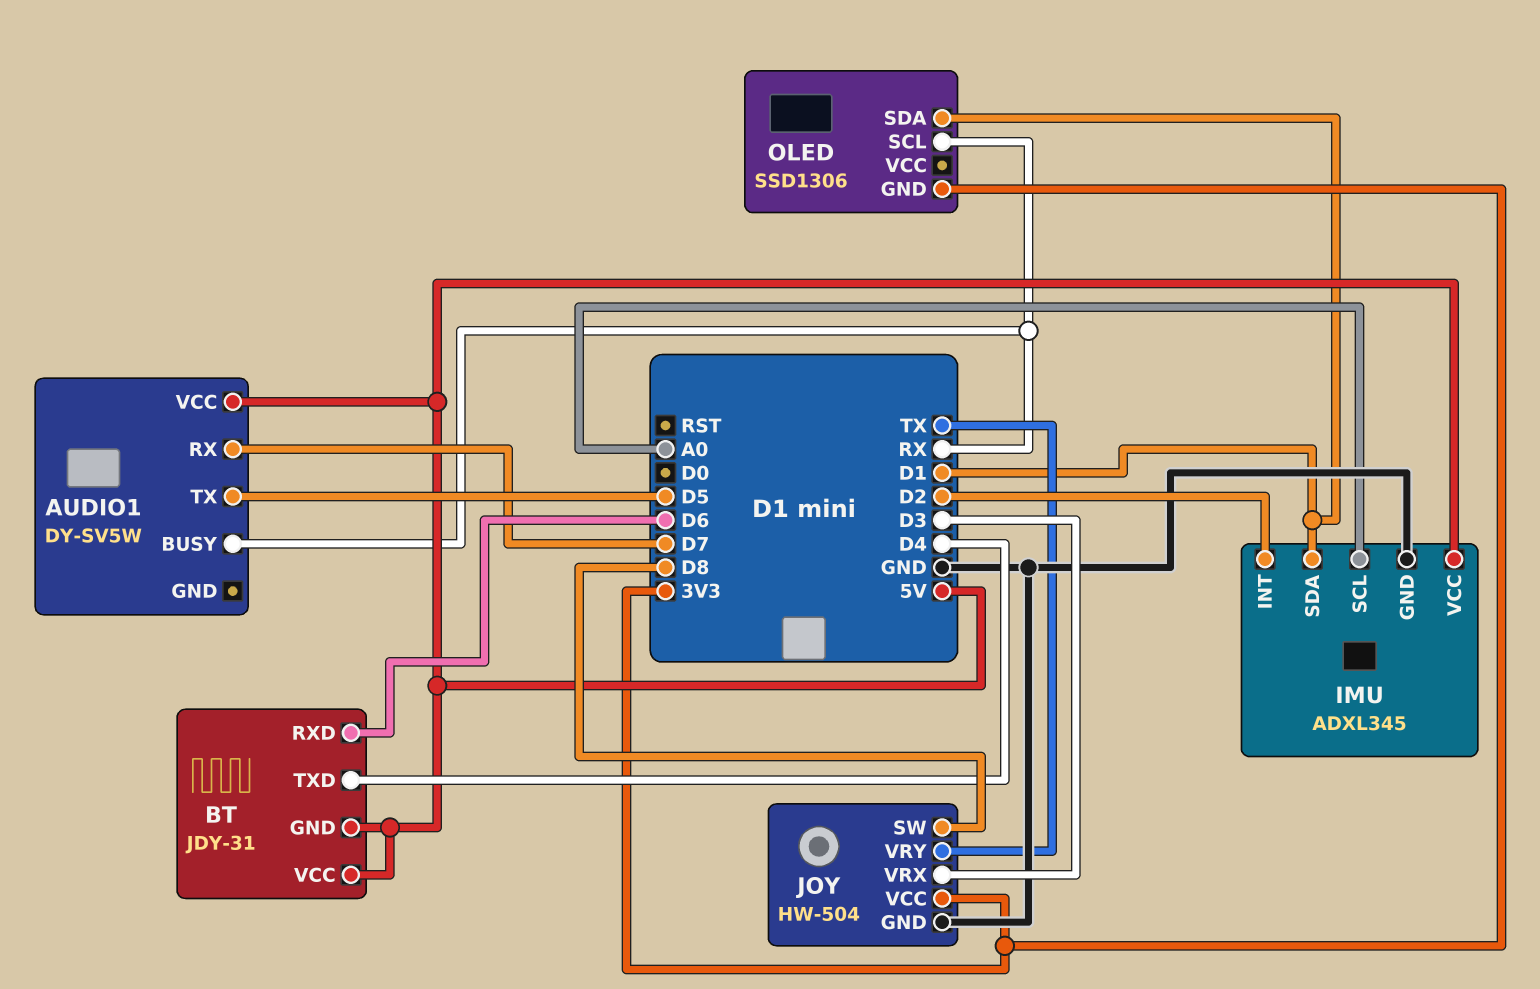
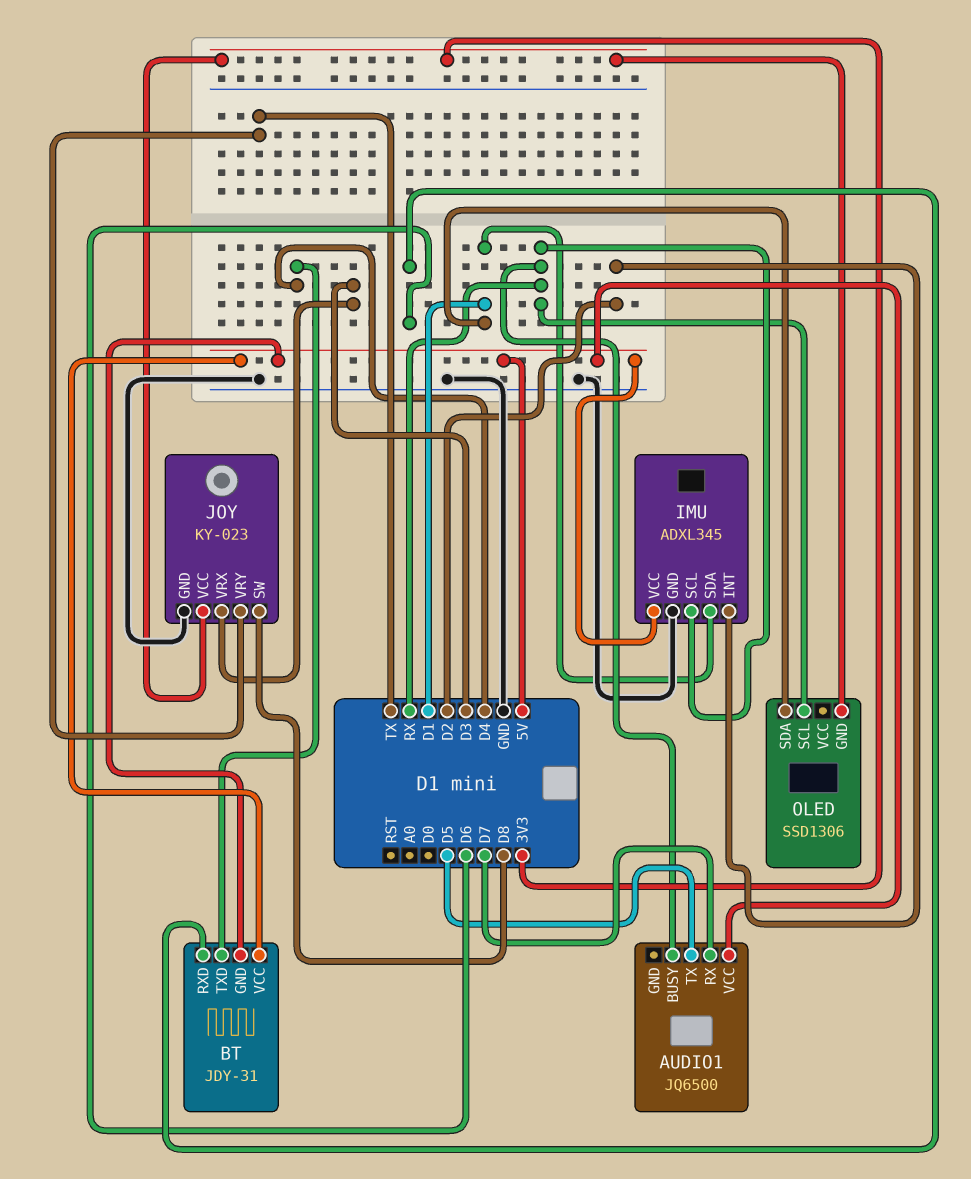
AUDIO1: DY-SV5W -> JQ6500
IMU pin SCL: A0 -> RX
JOY: HW-504 -> KY-023

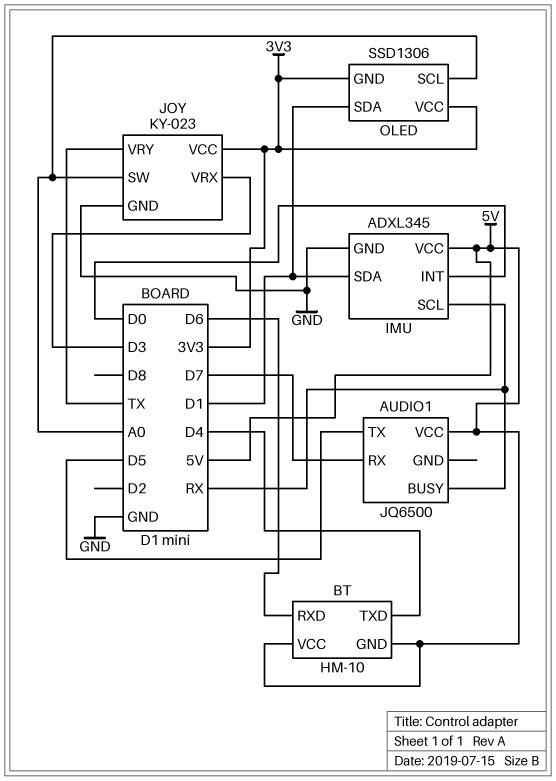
BT: JDY-31 -> HM-10
IMU pin INT: D2 -> D0
JOY pin SW: D8 -> A0
OLED pin SCL: RX -> A0
OLED pin VCC: none -> 3V3

